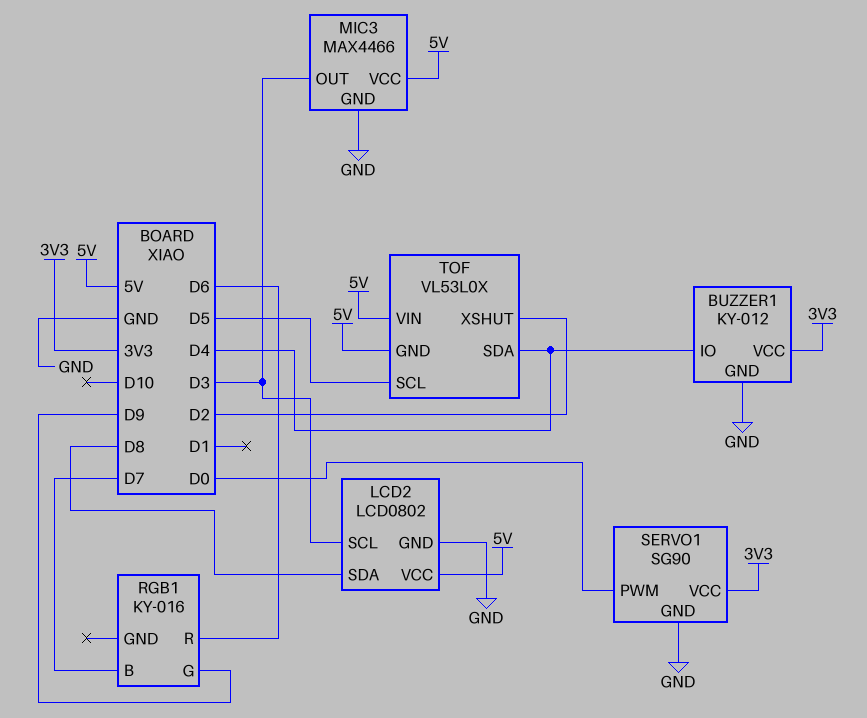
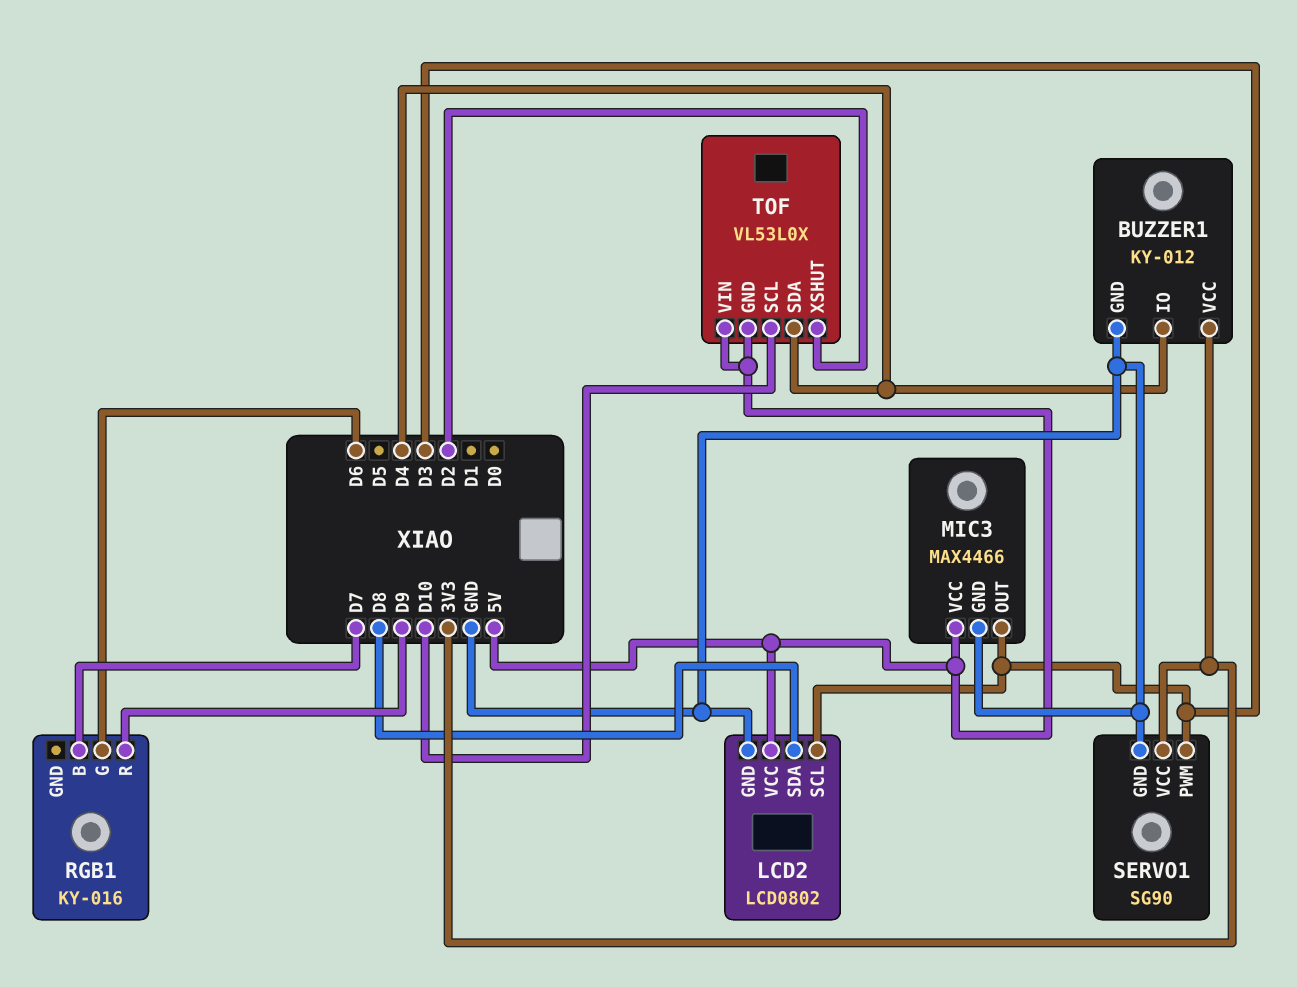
RGB1 pin G: D9 -> D6
RGB1 pin R: D6 -> D9
SERVO1 pin PWM: D0 -> D3
TOF pin SCL: D5 -> D10

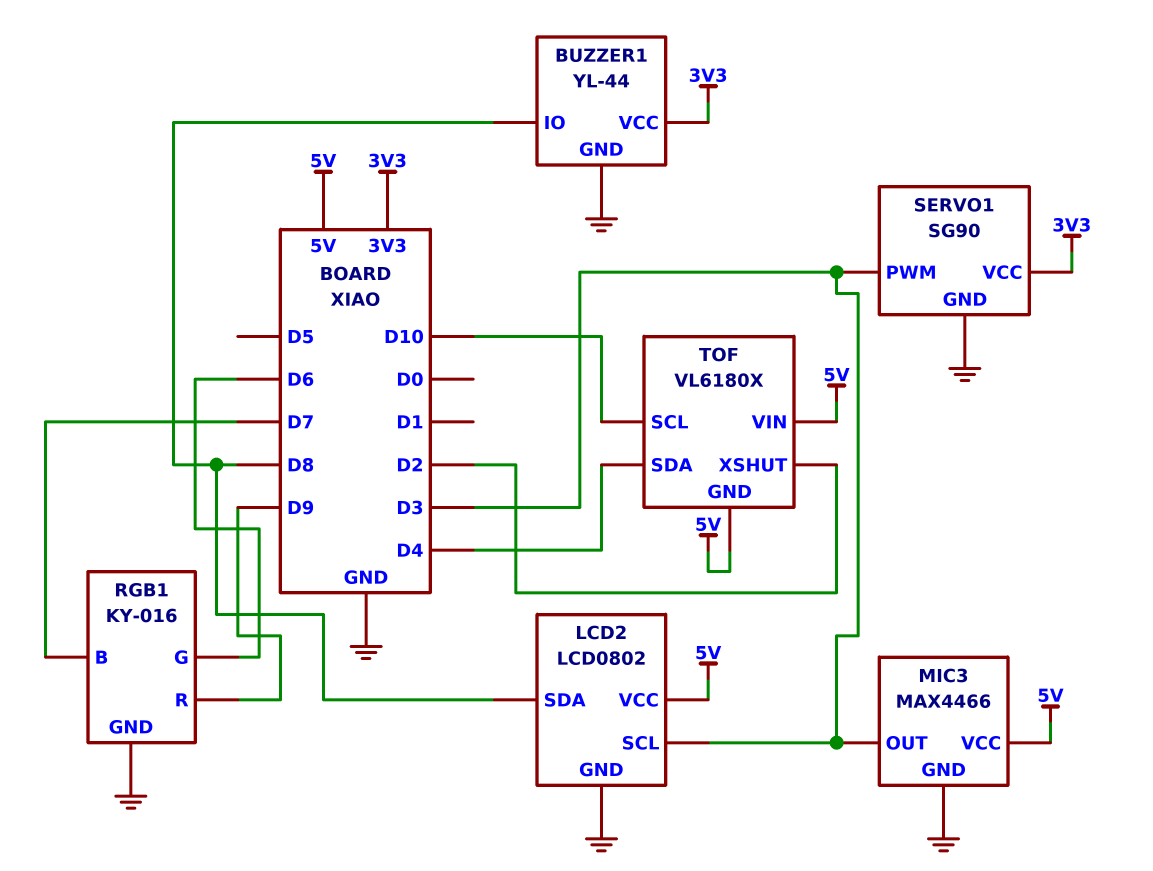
BUZZER1: KY-012 -> YL-44
BUZZER1 pin IO: D4 -> D8
RGB1 pin GND: none -> GND
TOF: VL53L0X -> VL6180X

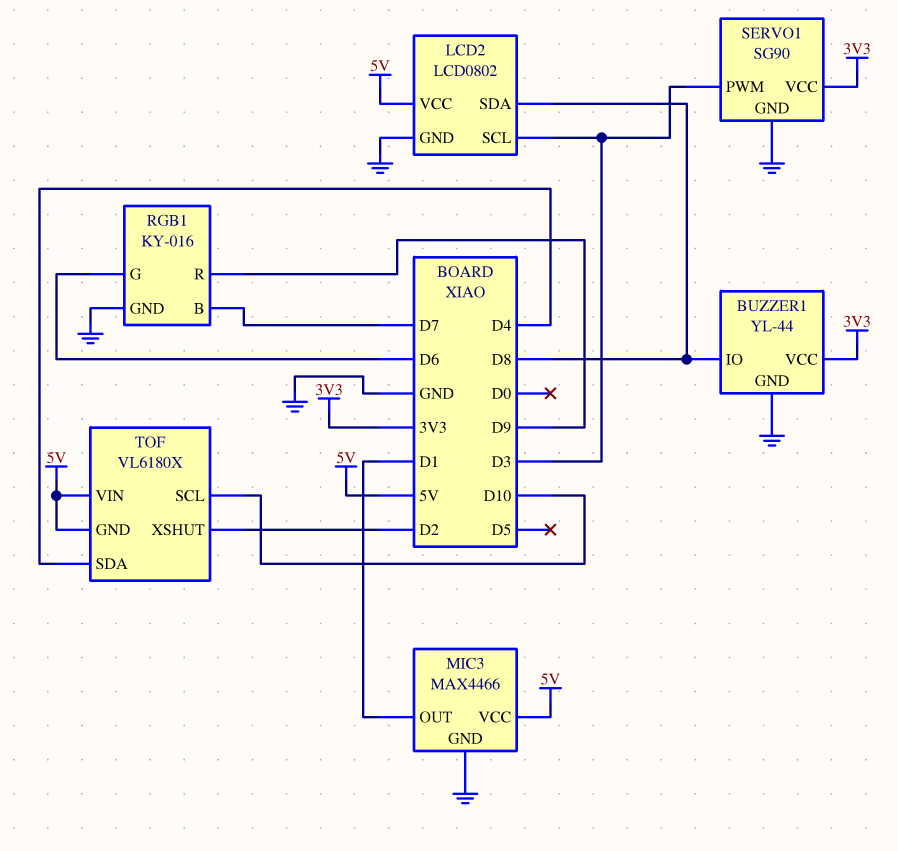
MIC3 pin OUT: D3 -> D1

